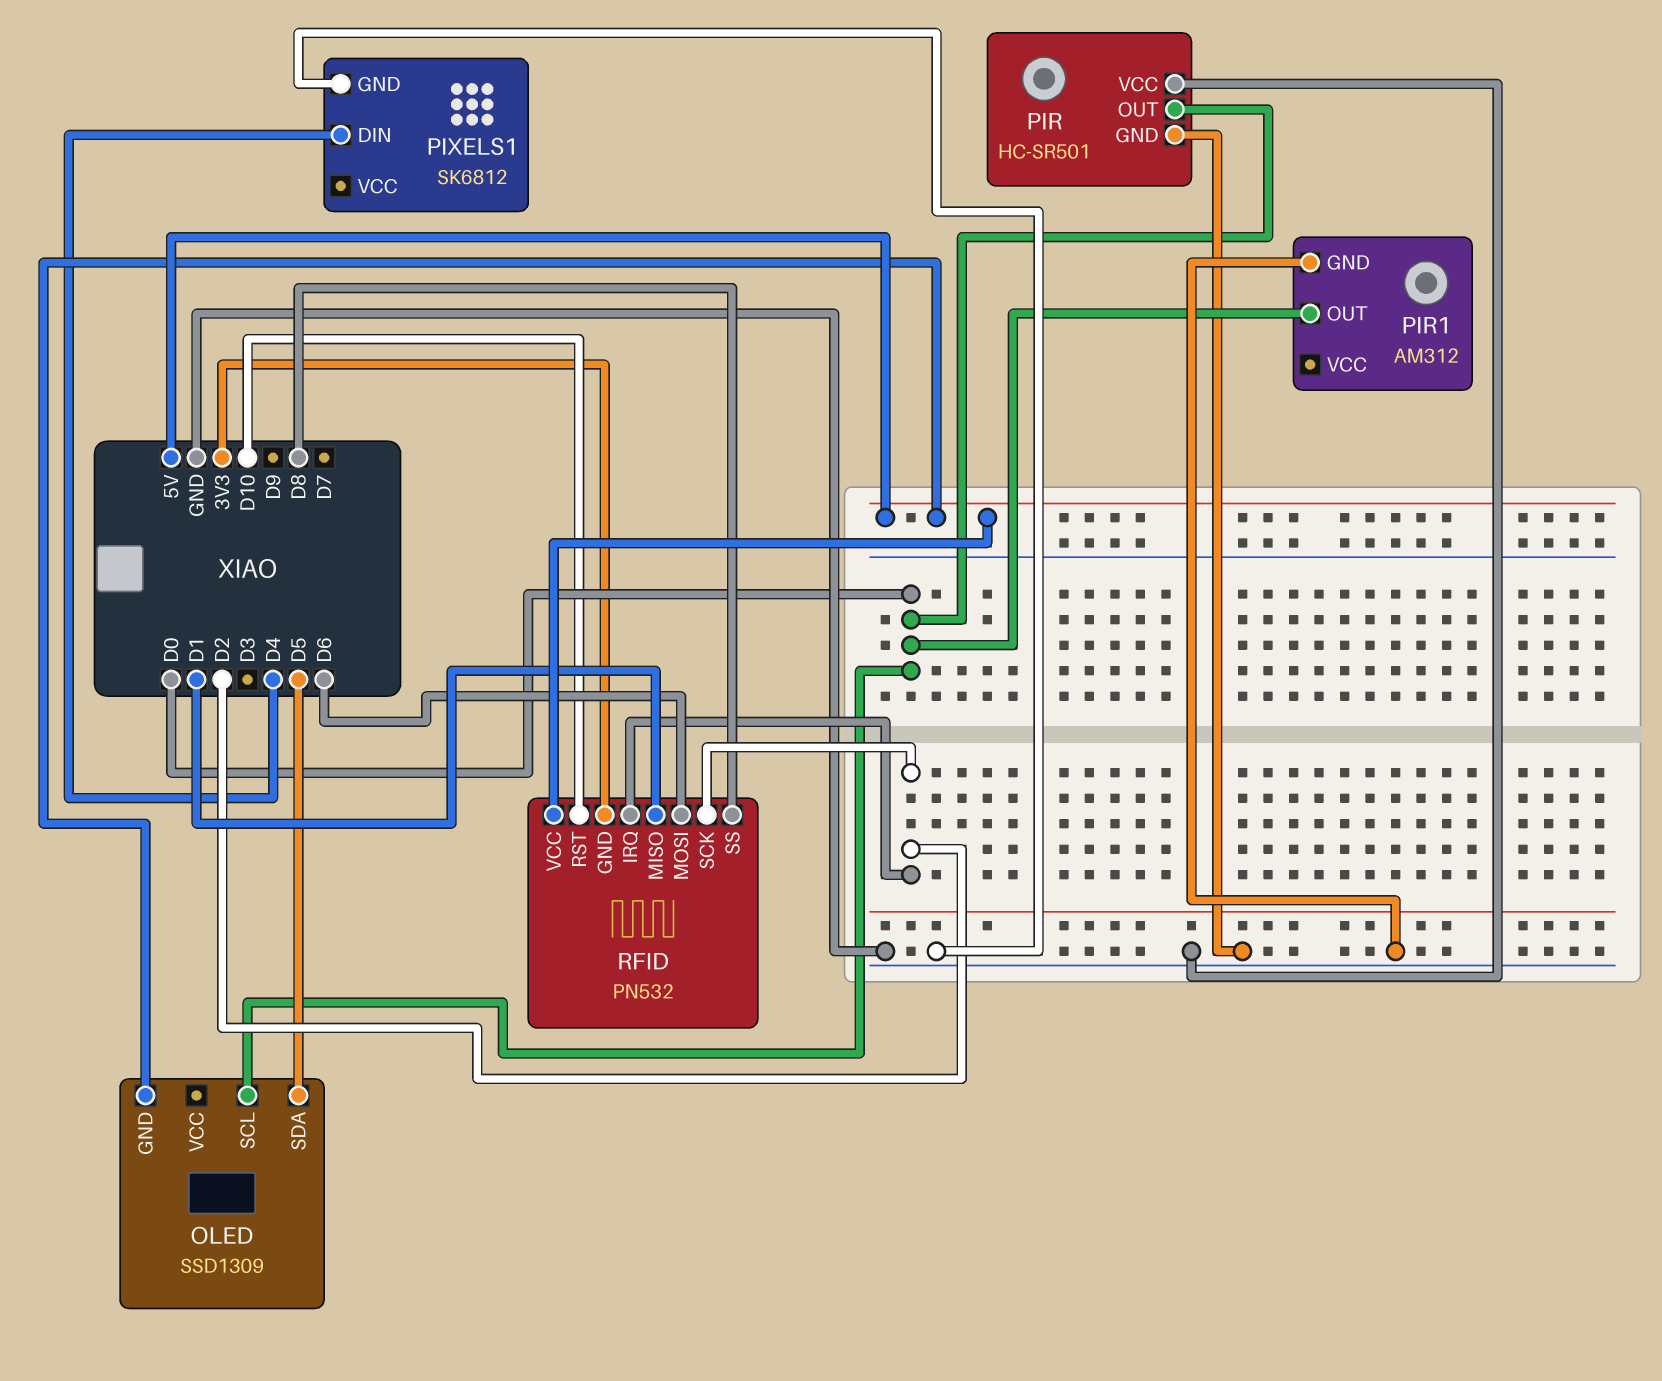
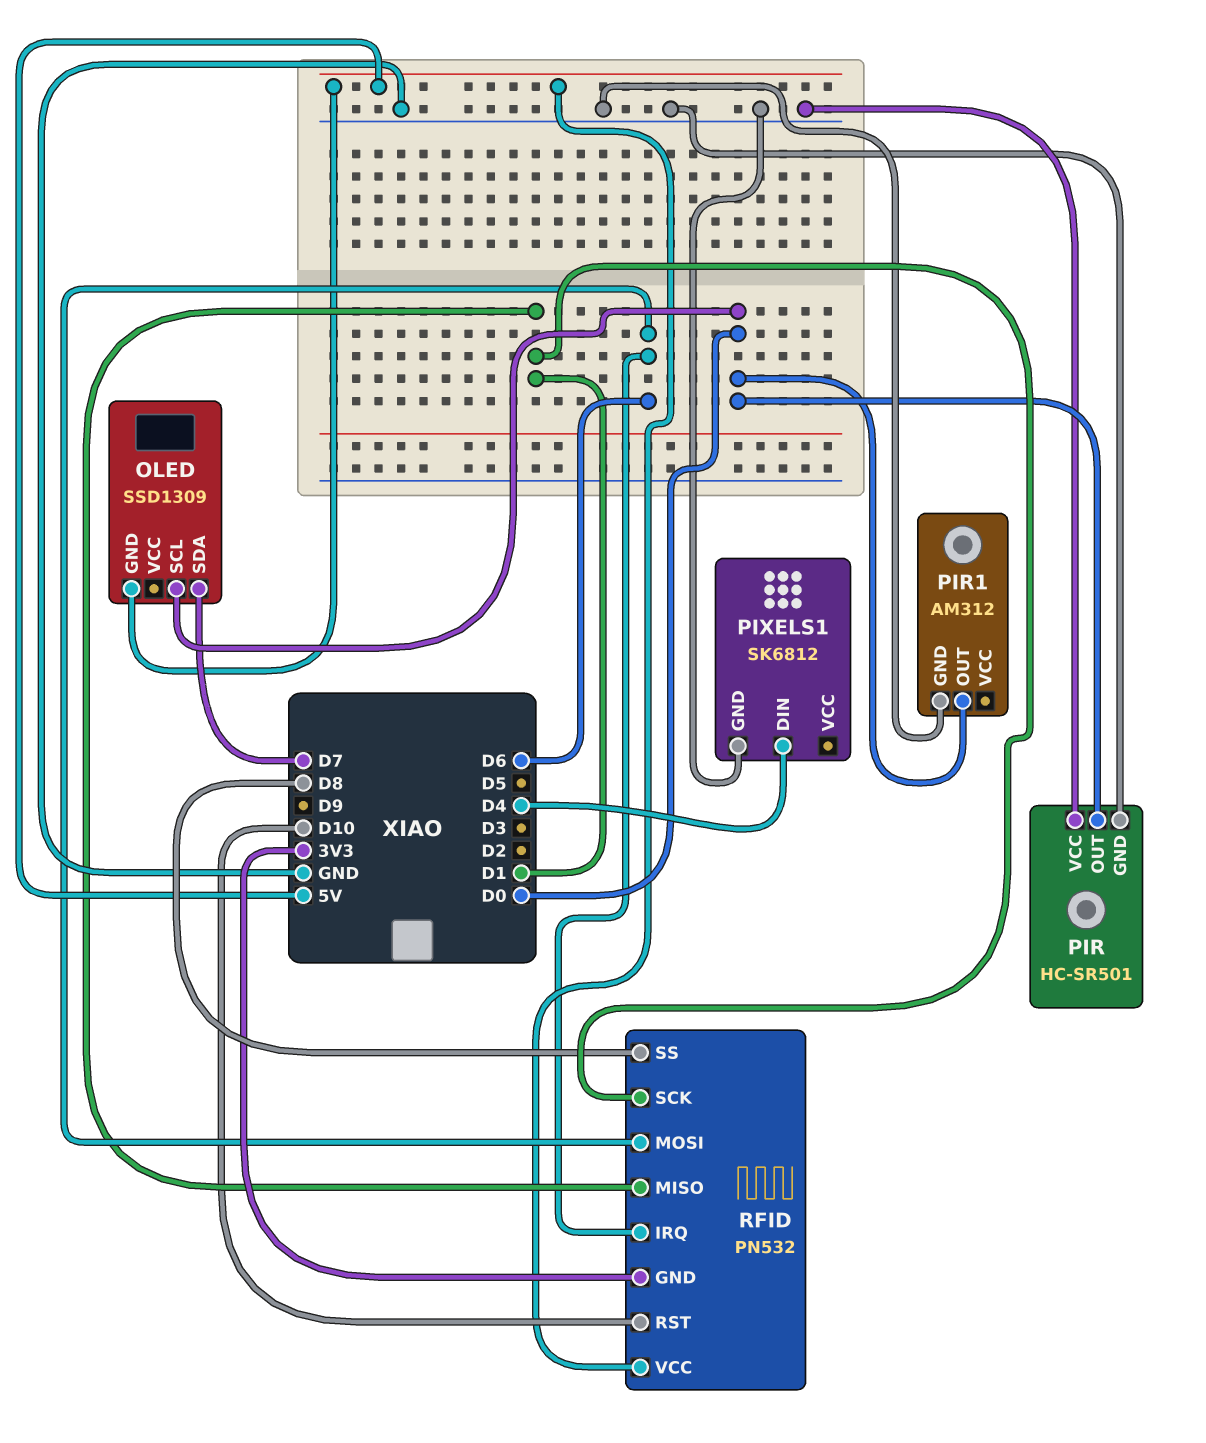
OLED pin SDA: D5 -> D7
RFID pin IRQ: D2 -> D6
RFID pin SCK: D2 -> D1

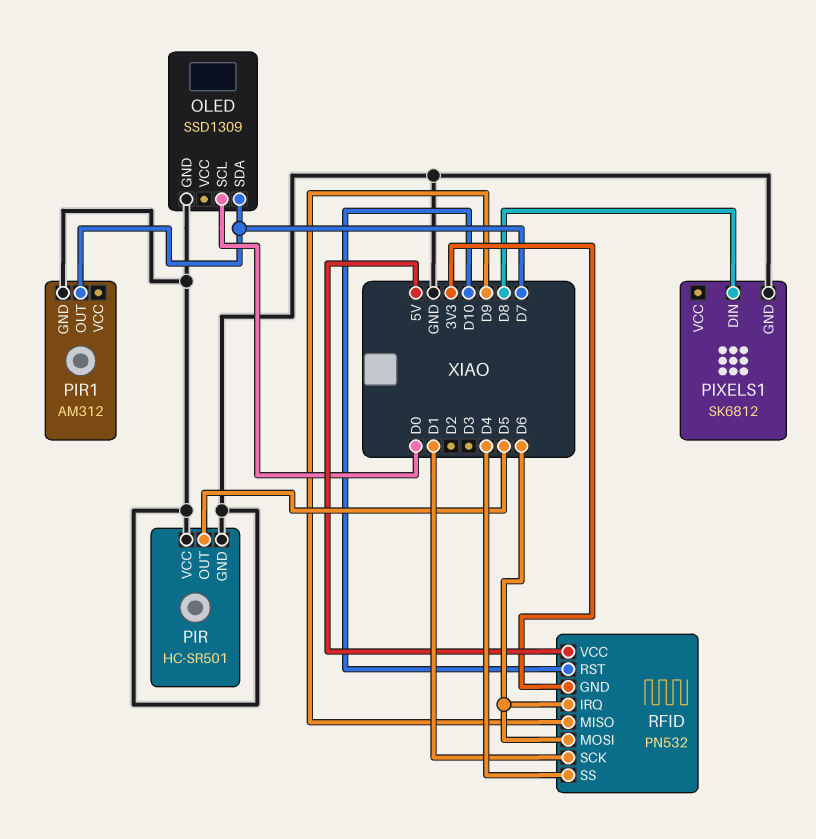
OLED pin GND: 5V -> GND
PIR pin OUT: D0 -> D5
PIR1 pin OUT: D0 -> D7
PIXELS1 pin DIN: D4 -> D8
RFID pin MISO: D1 -> D9
RFID pin SS: D8 -> D4

